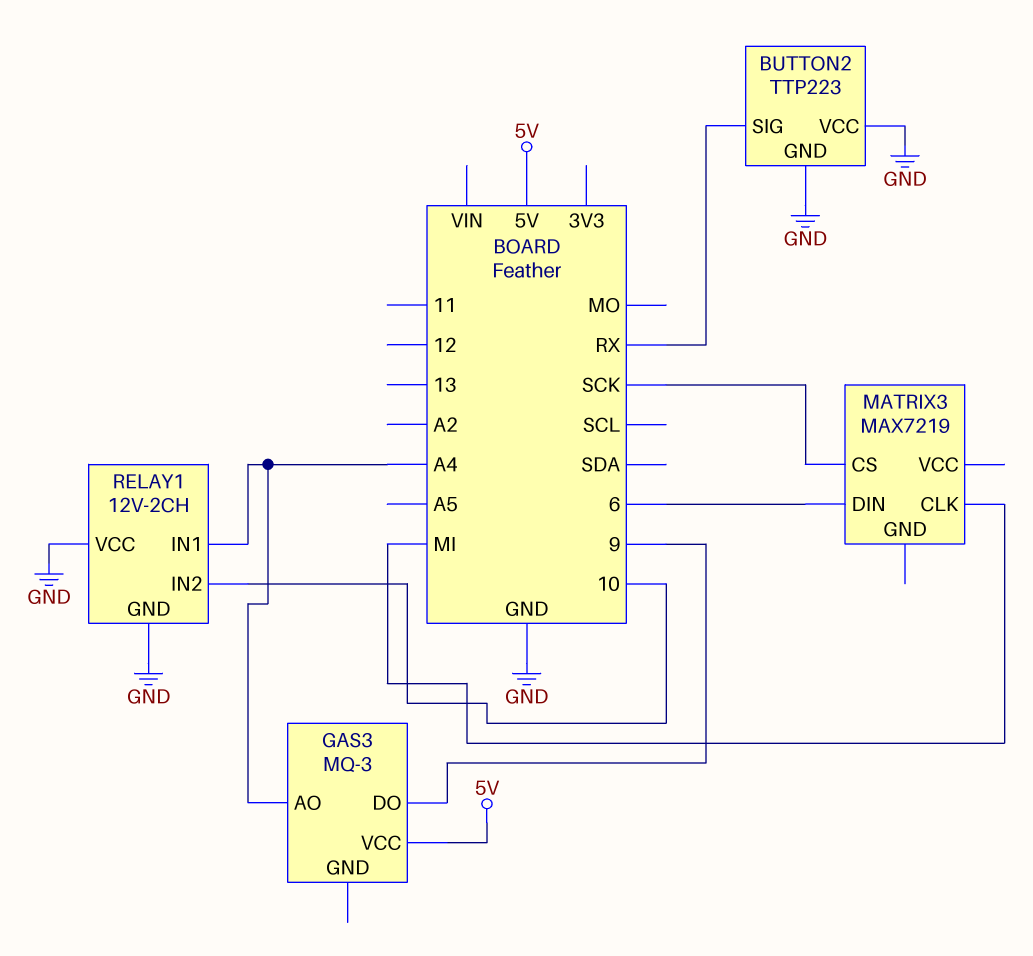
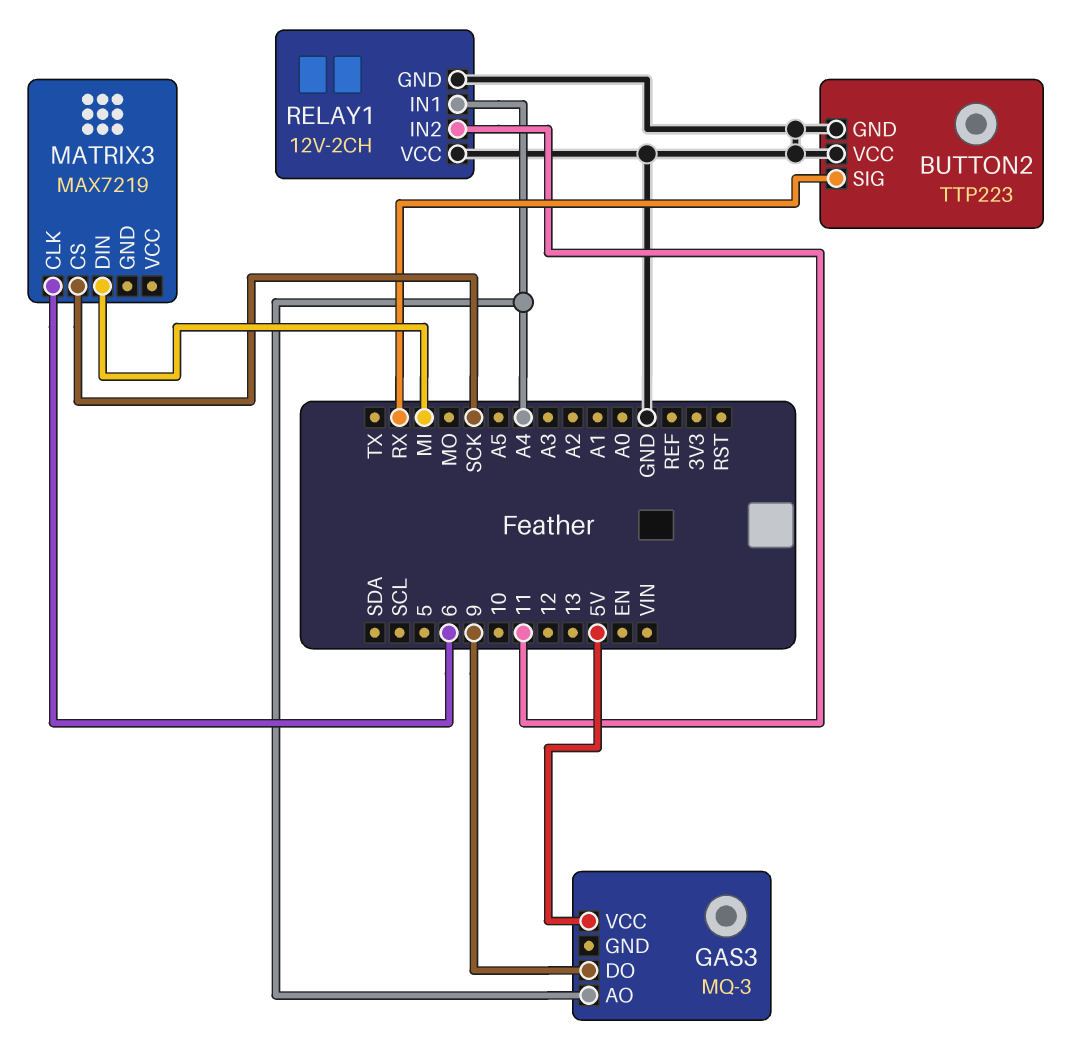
MATRIX3 pin CLK: MI -> 6
MATRIX3 pin DIN: 6 -> MI
RELAY1 pin IN2: 10 -> 11

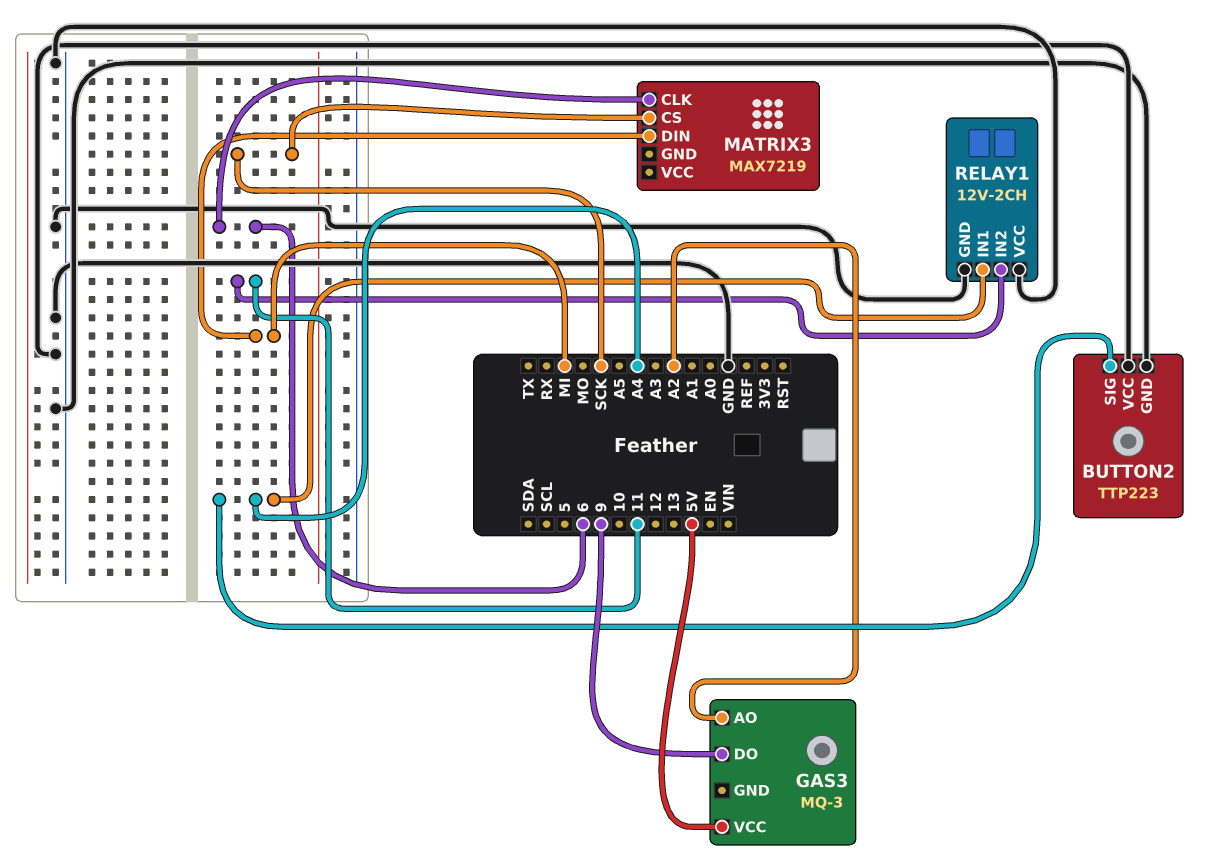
BUTTON2 pin SIG: RX -> A4
GAS3 pin AO: A4 -> A2

